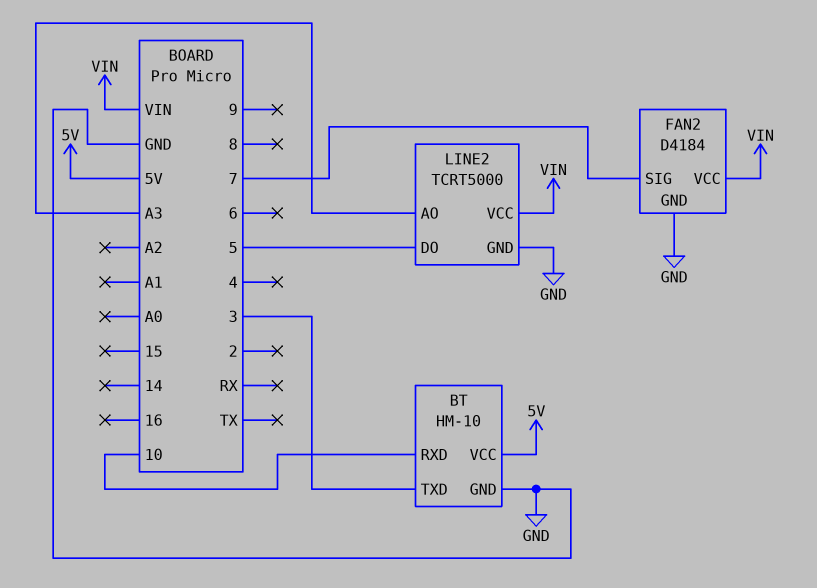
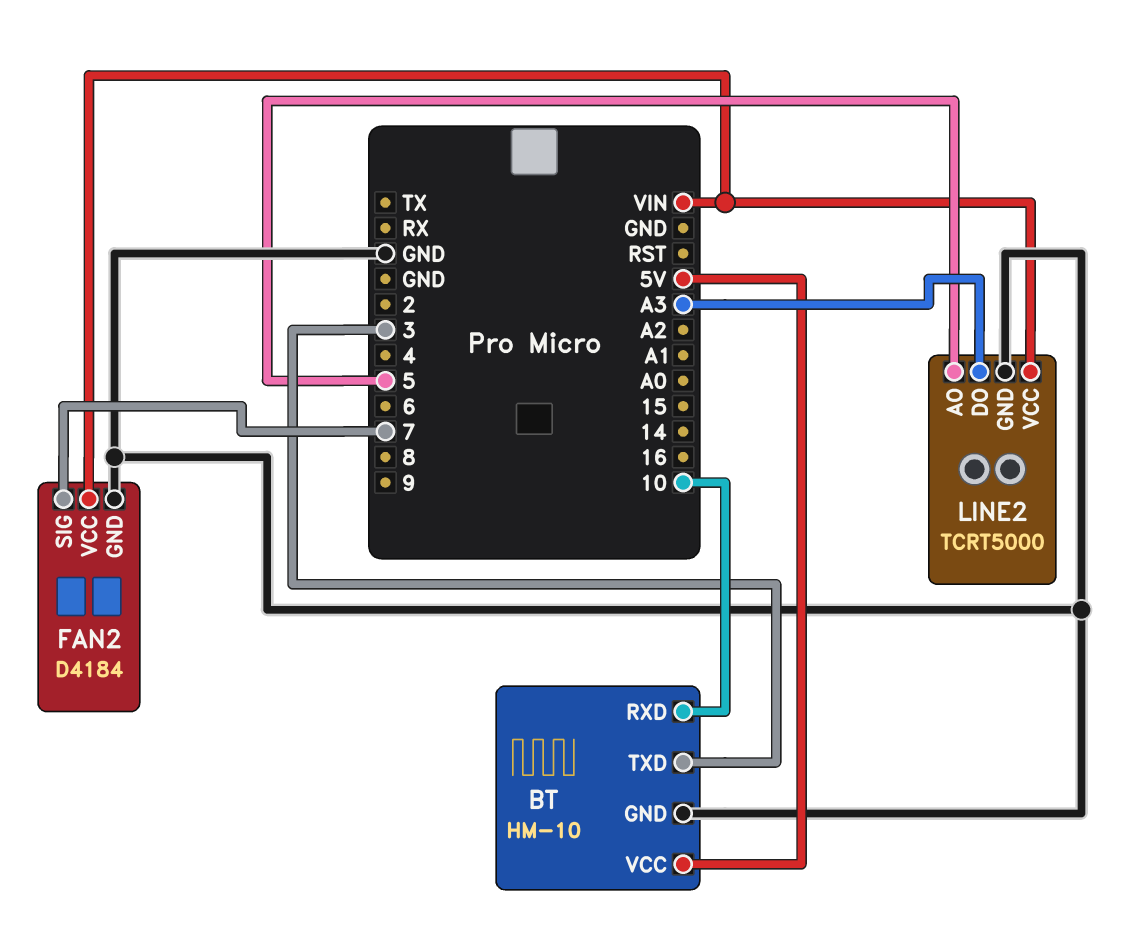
LINE2 pin AO: A3 -> 5
LINE2 pin DO: 5 -> A3

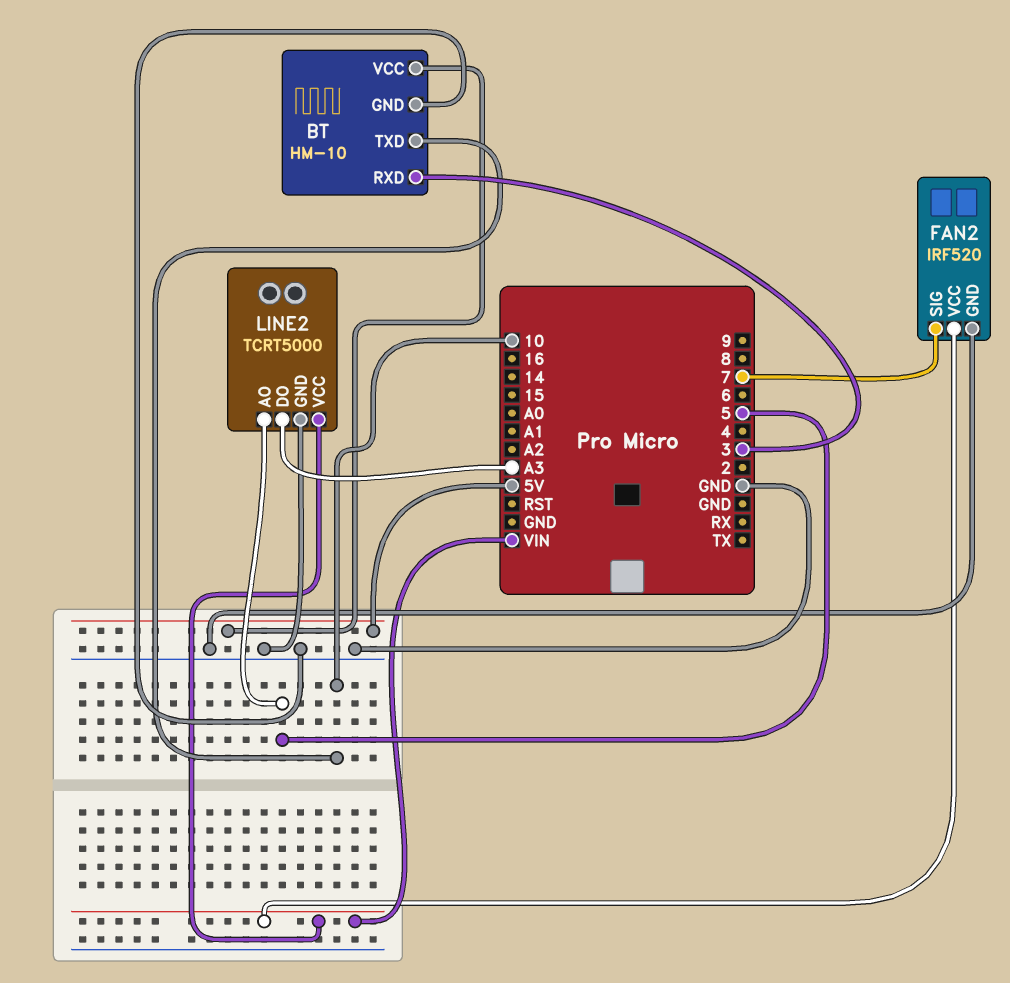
BT pin RXD: 10 -> 3
BT pin TXD: 3 -> 10
FAN2: D4184 -> IRF520

